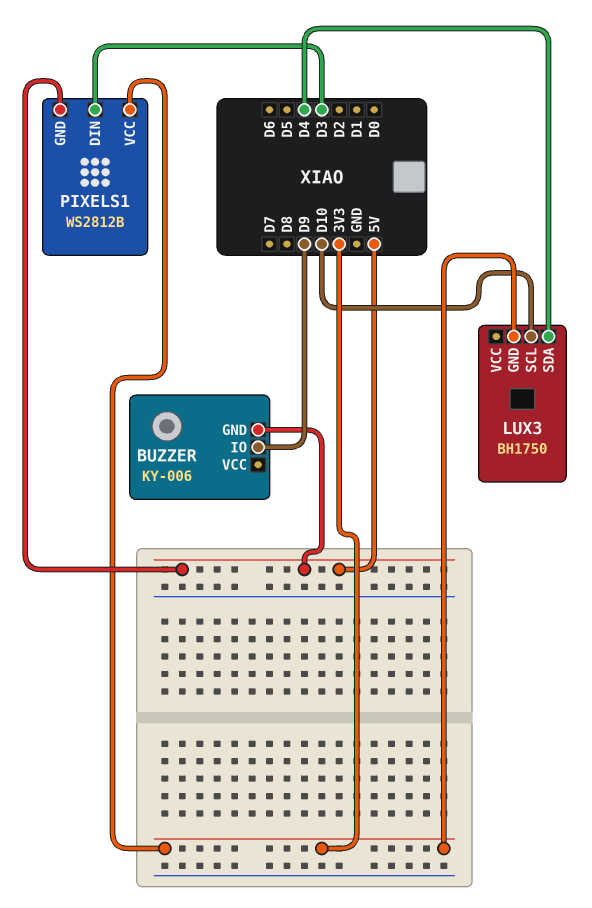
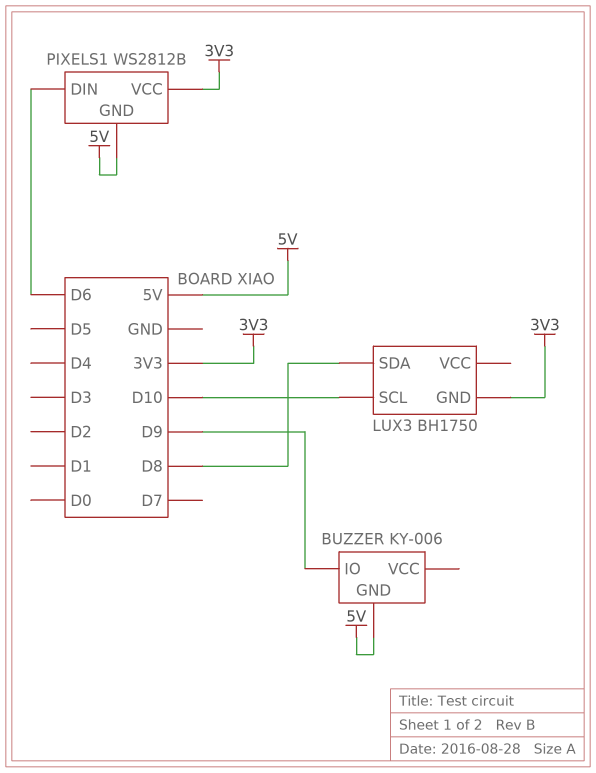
LUX3 pin SDA: D4 -> D8
PIXELS1 pin DIN: D3 -> D6

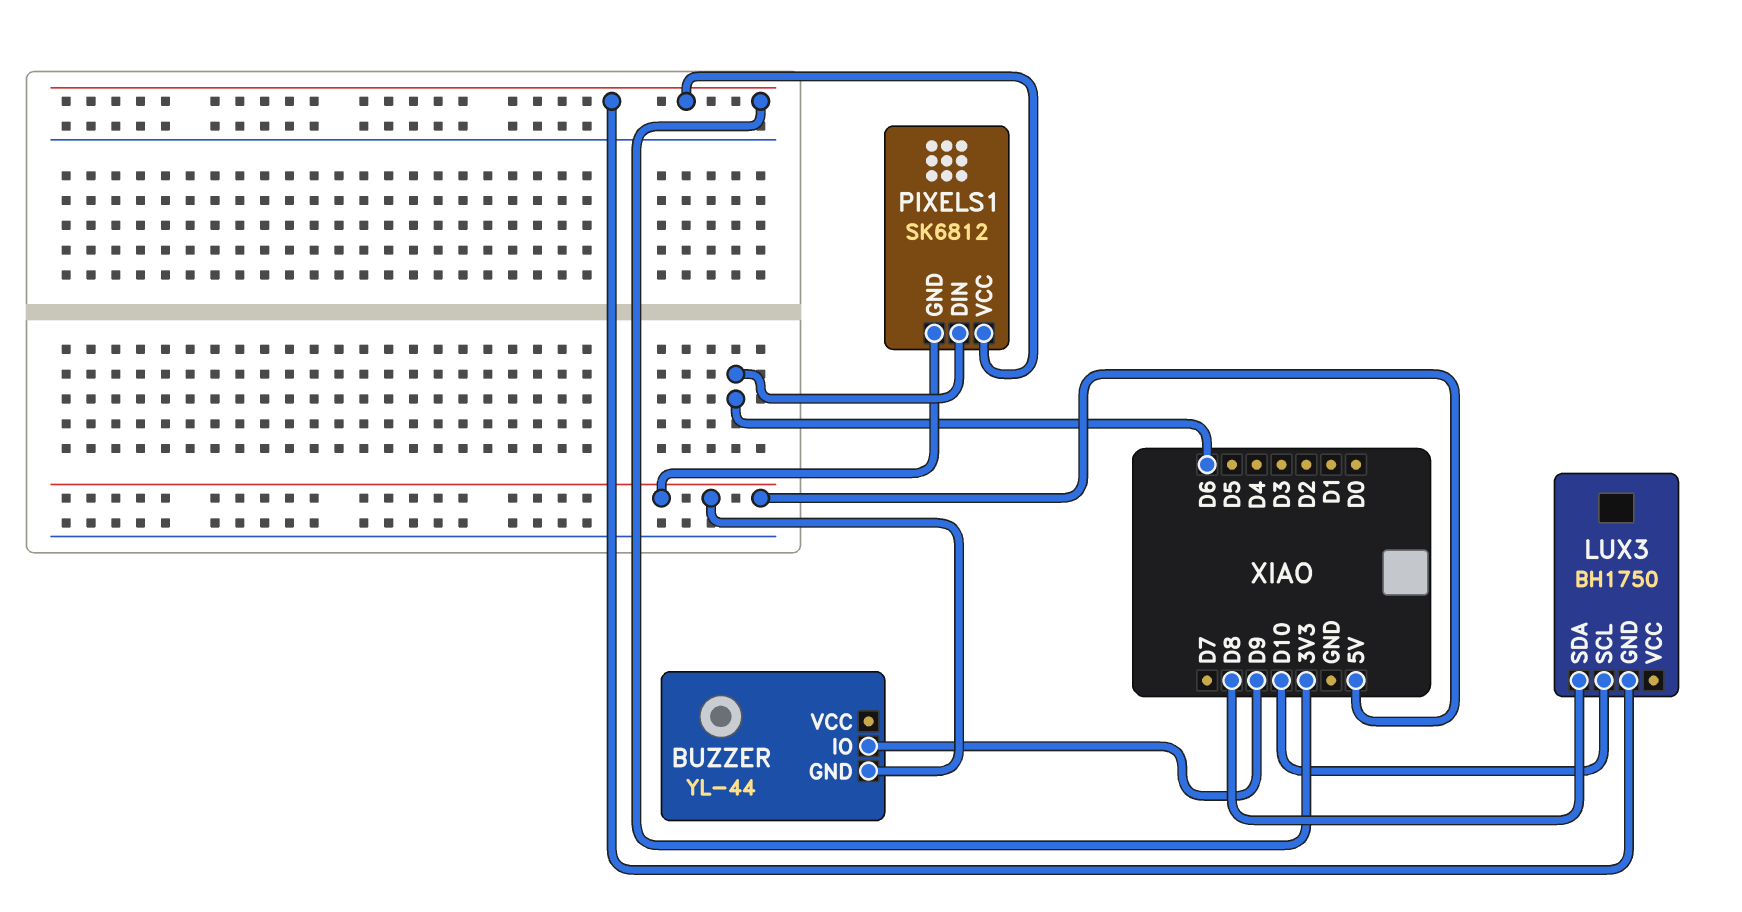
BUZZER: KY-006 -> YL-44
PIXELS1: WS2812B -> SK6812

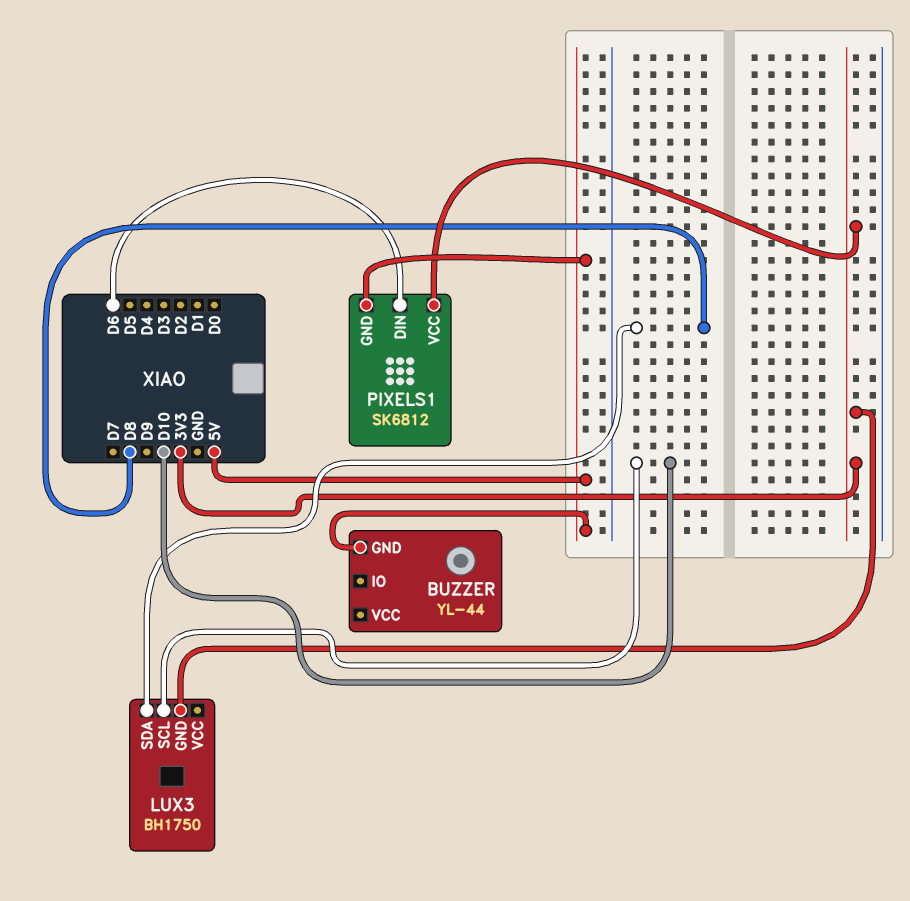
BUZZER pin IO: D9 -> none

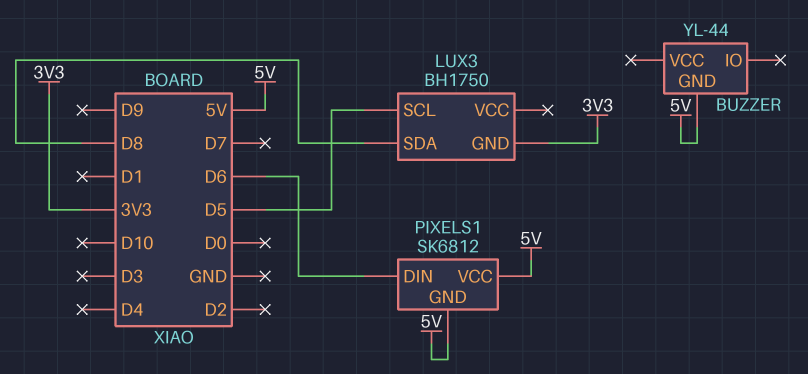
LUX3 pin SCL: D10 -> D5
PIXELS1 pin VCC: 3V3 -> 5V

